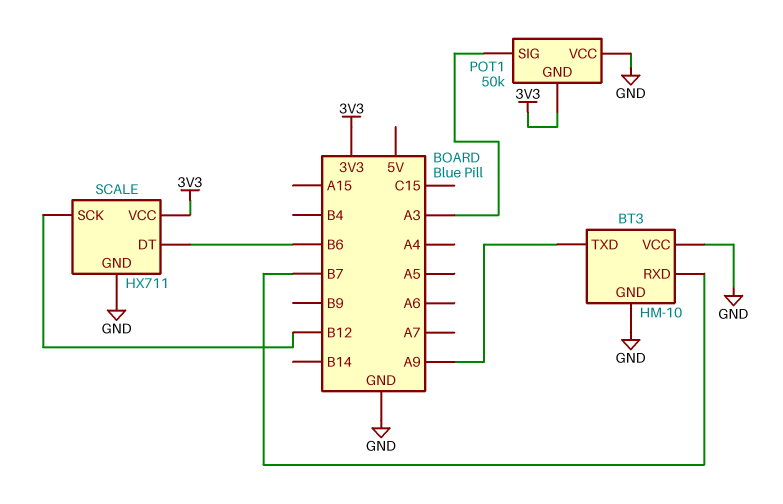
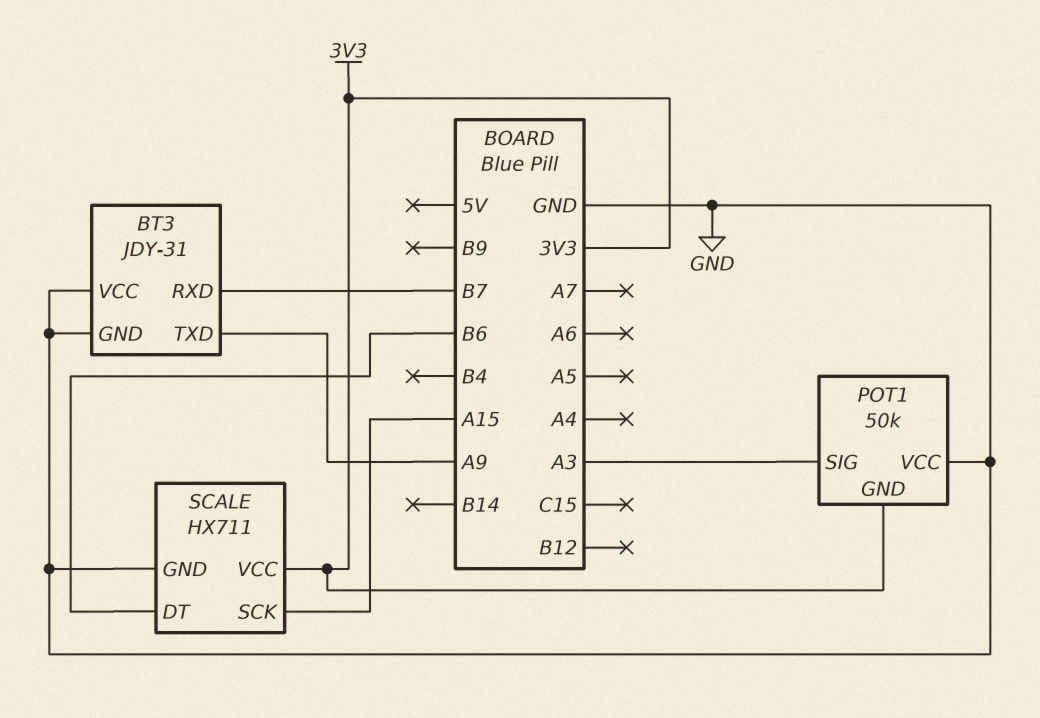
BT3: HM-10 -> JDY-31
SCALE pin SCK: B12 -> A15

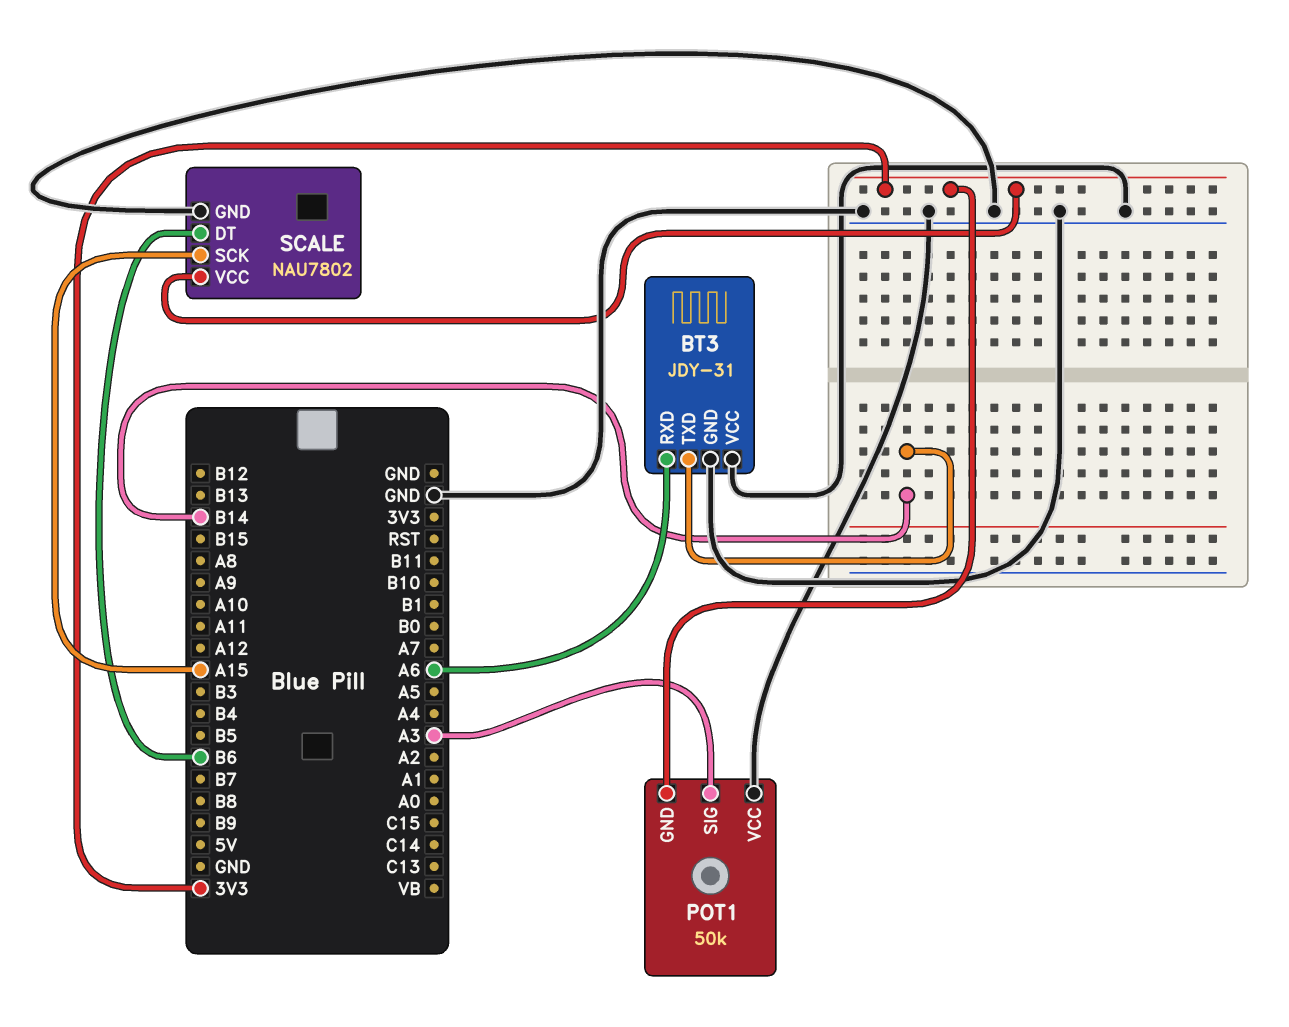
BT3 pin RXD: B7 -> A6
BT3 pin TXD: A9 -> B14
SCALE: HX711 -> NAU7802

